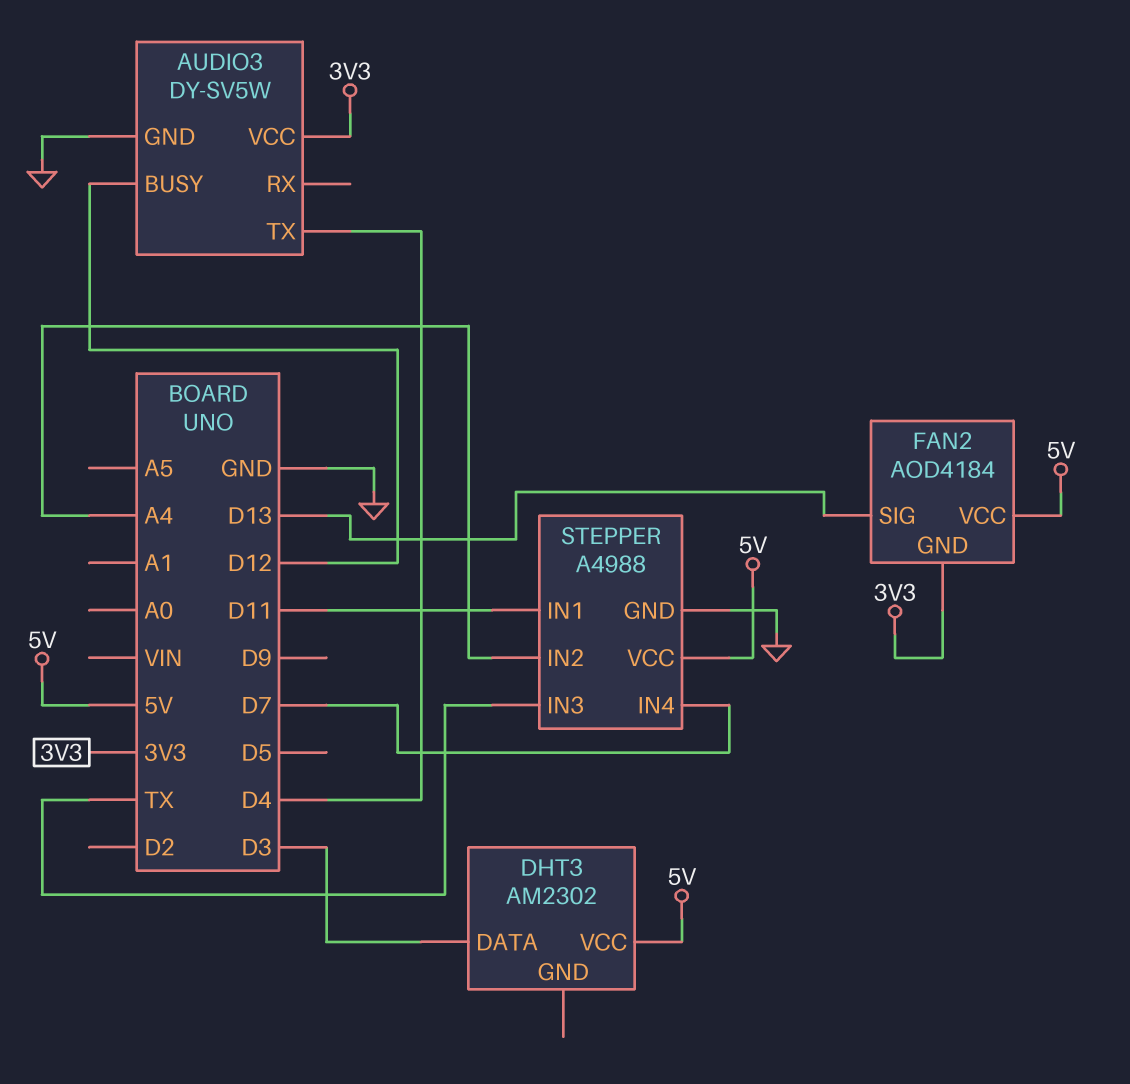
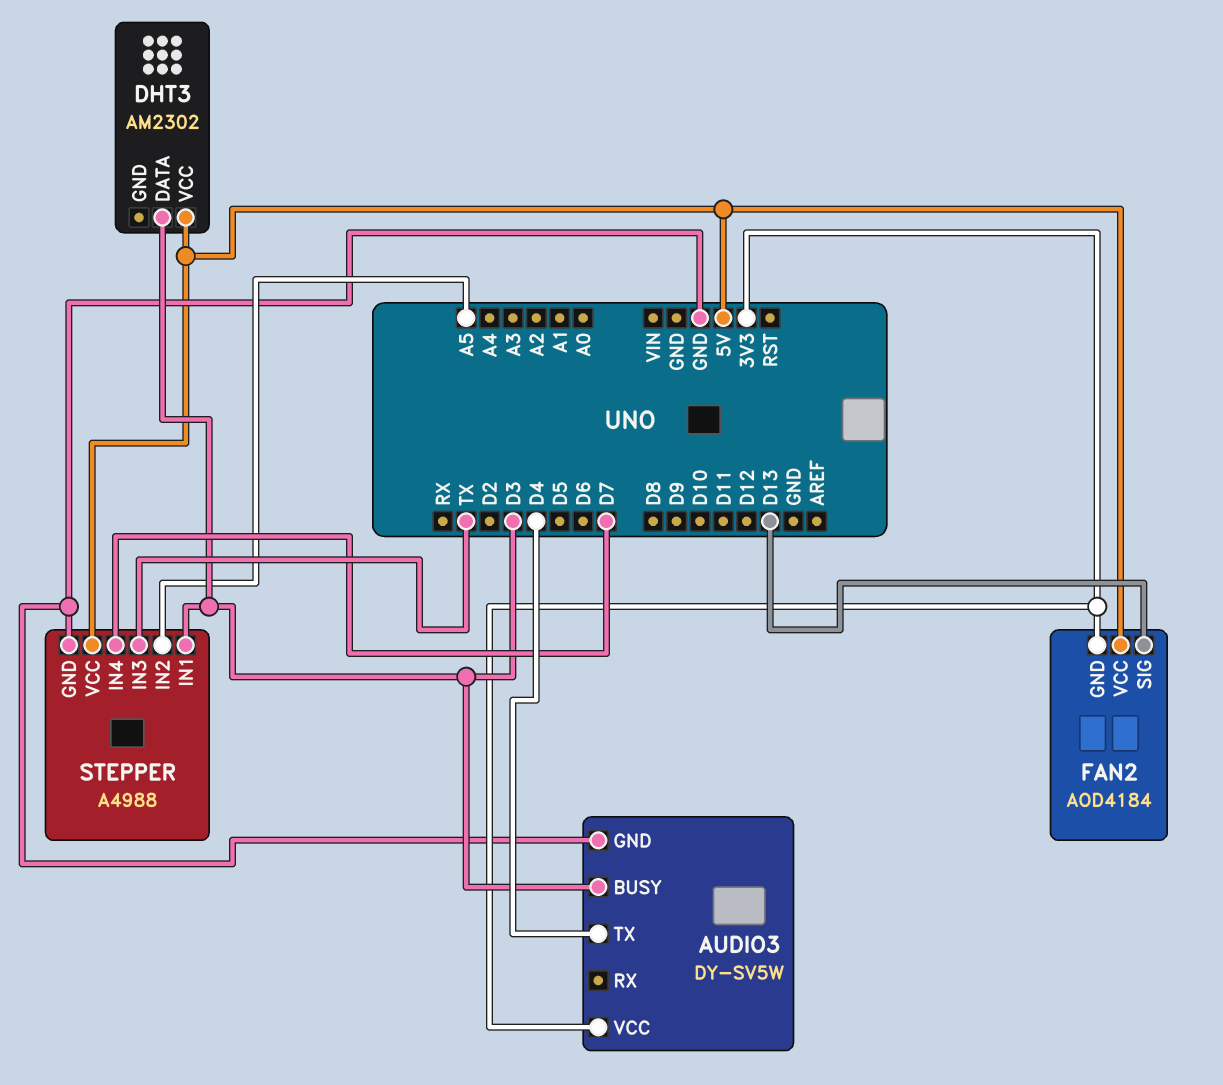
AUDIO3 pin BUSY: D12 -> D3
STEPPER pin IN1: D11 -> D3
STEPPER pin IN2: A4 -> A5

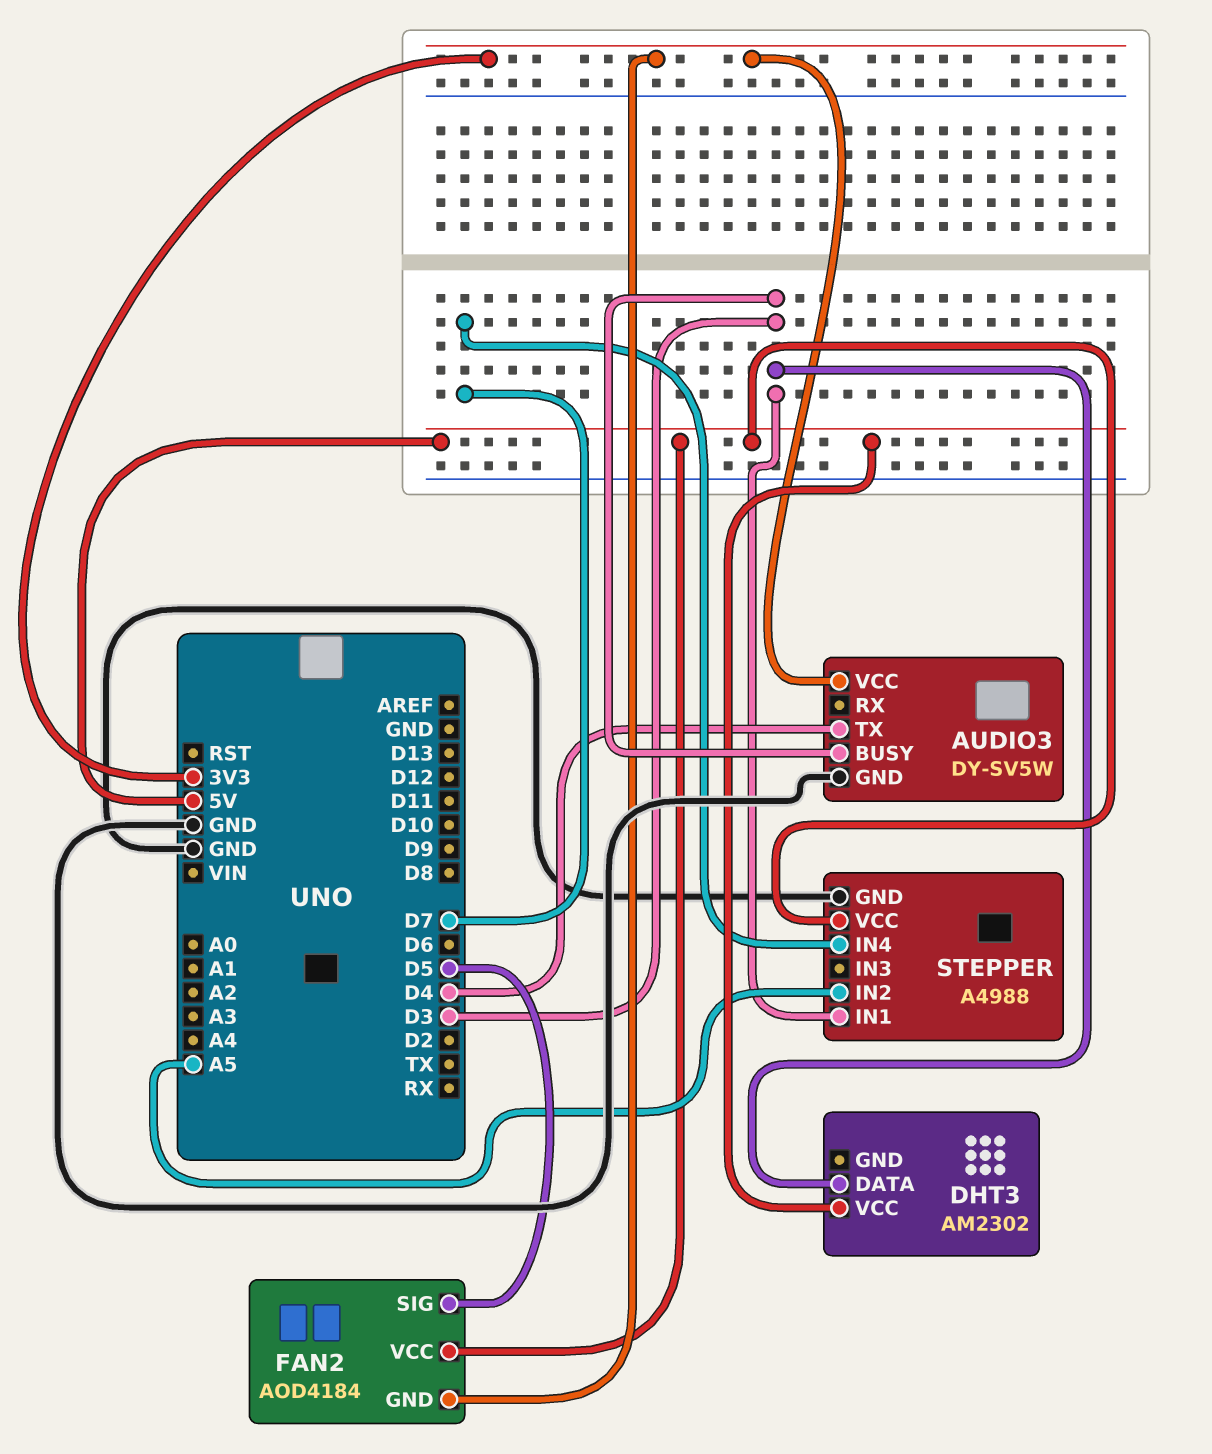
FAN2 pin SIG: D13 -> D5
STEPPER pin IN3: TX -> none

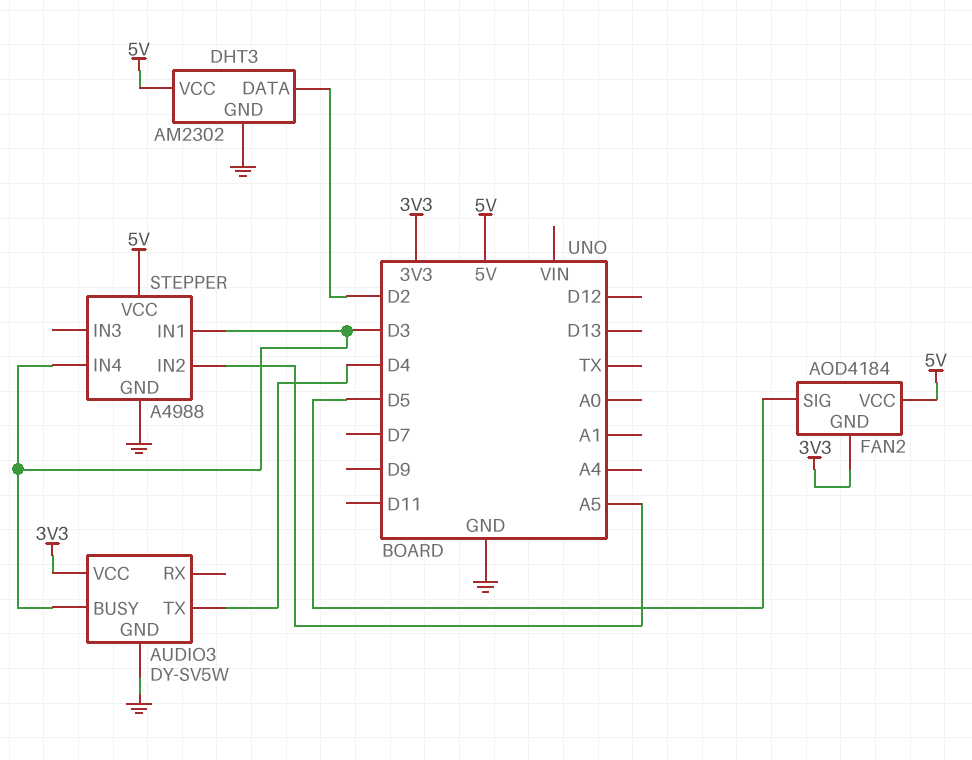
DHT3 pin DATA: D3 -> D2
DHT3 pin GND: none -> GND
STEPPER pin IN4: D7 -> D3

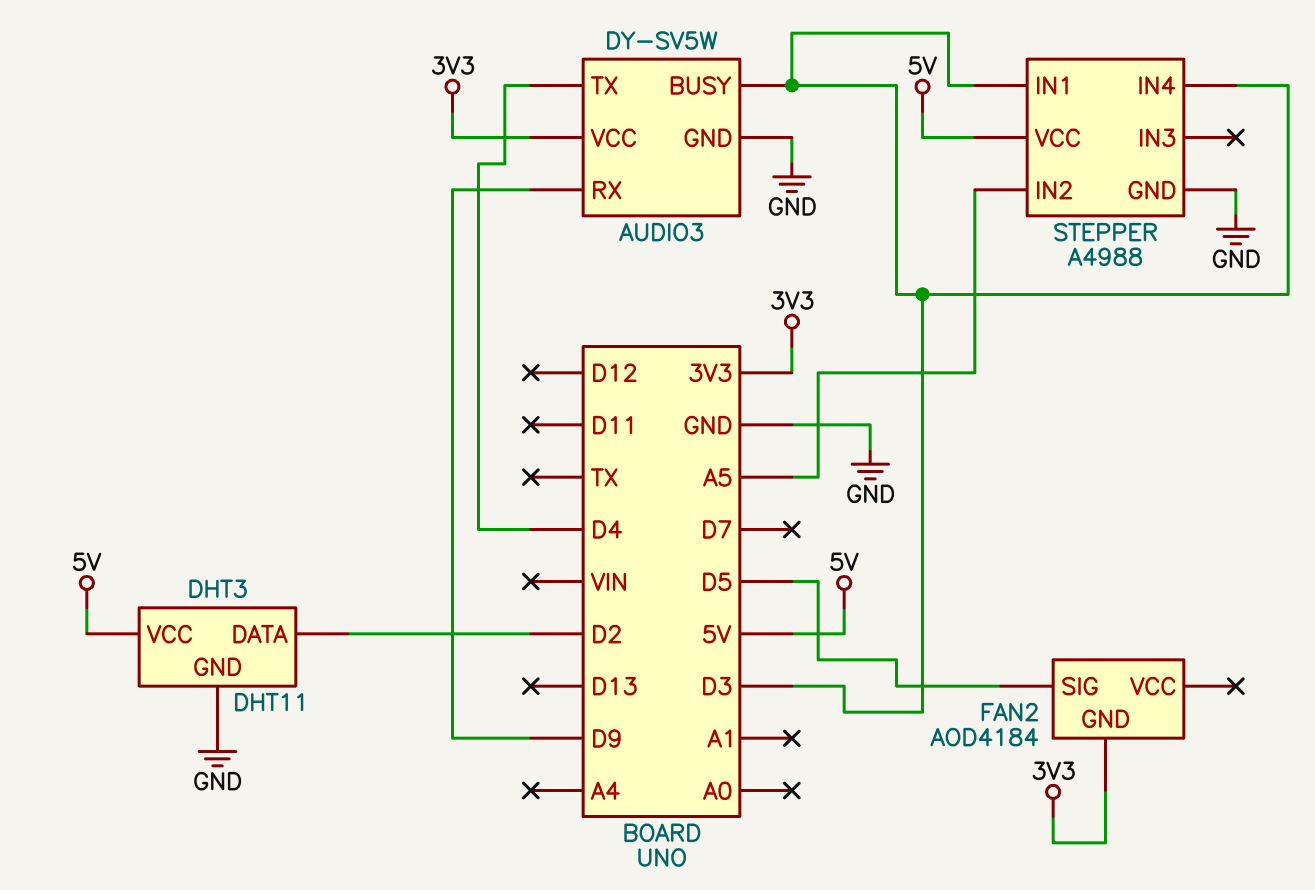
AUDIO3 pin RX: none -> D9
DHT3: AM2302 -> DHT11
FAN2 pin VCC: 5V -> none

